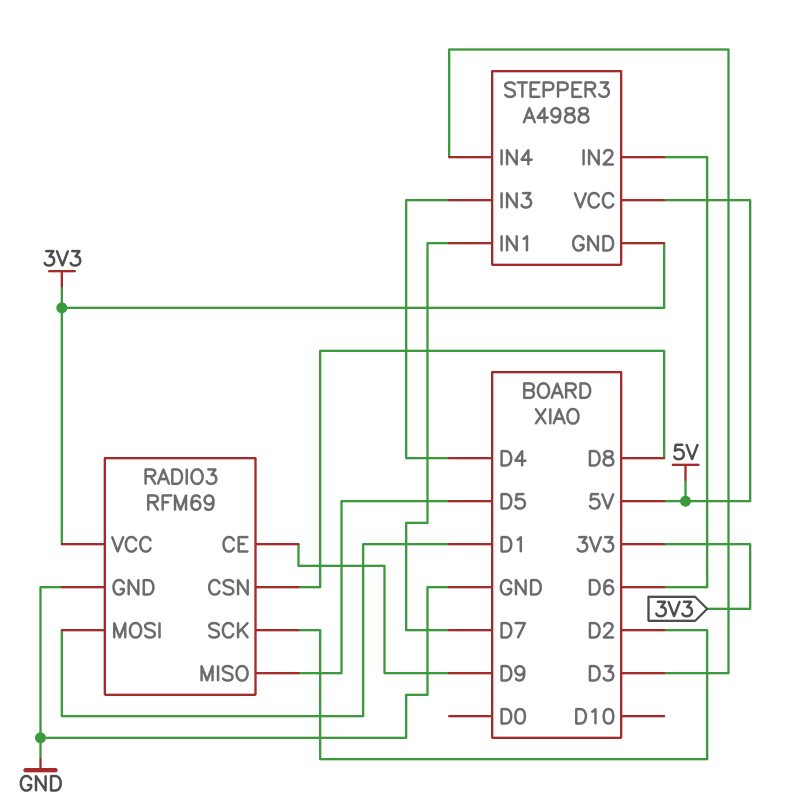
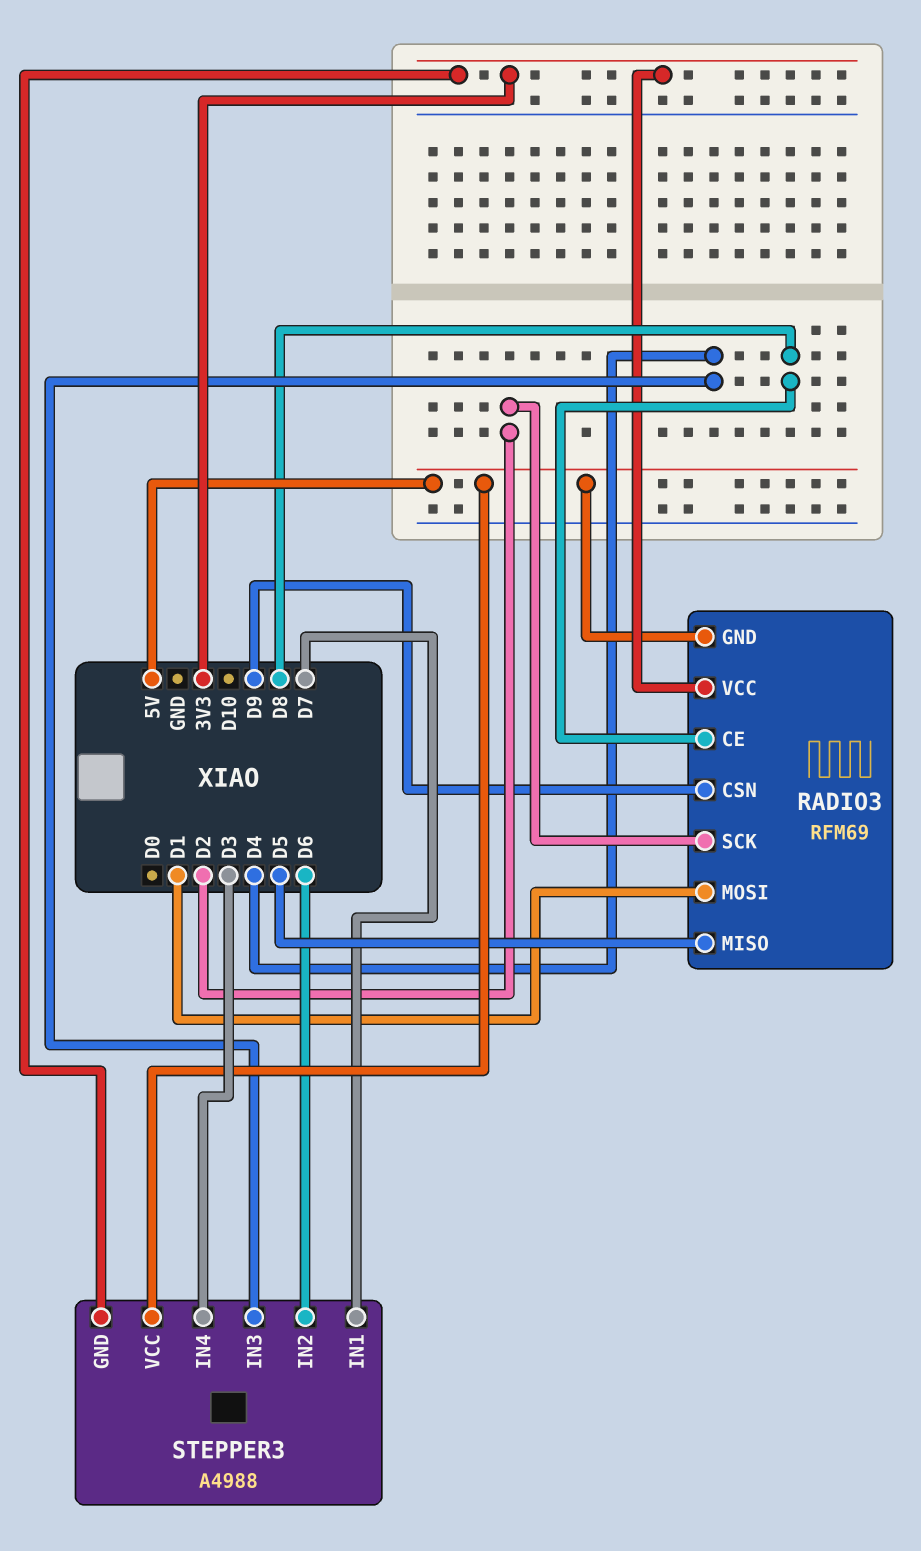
RADIO3 pin CE: D9 -> D8
RADIO3 pin CSN: D8 -> D9
RADIO3 pin GND: GND -> 5V

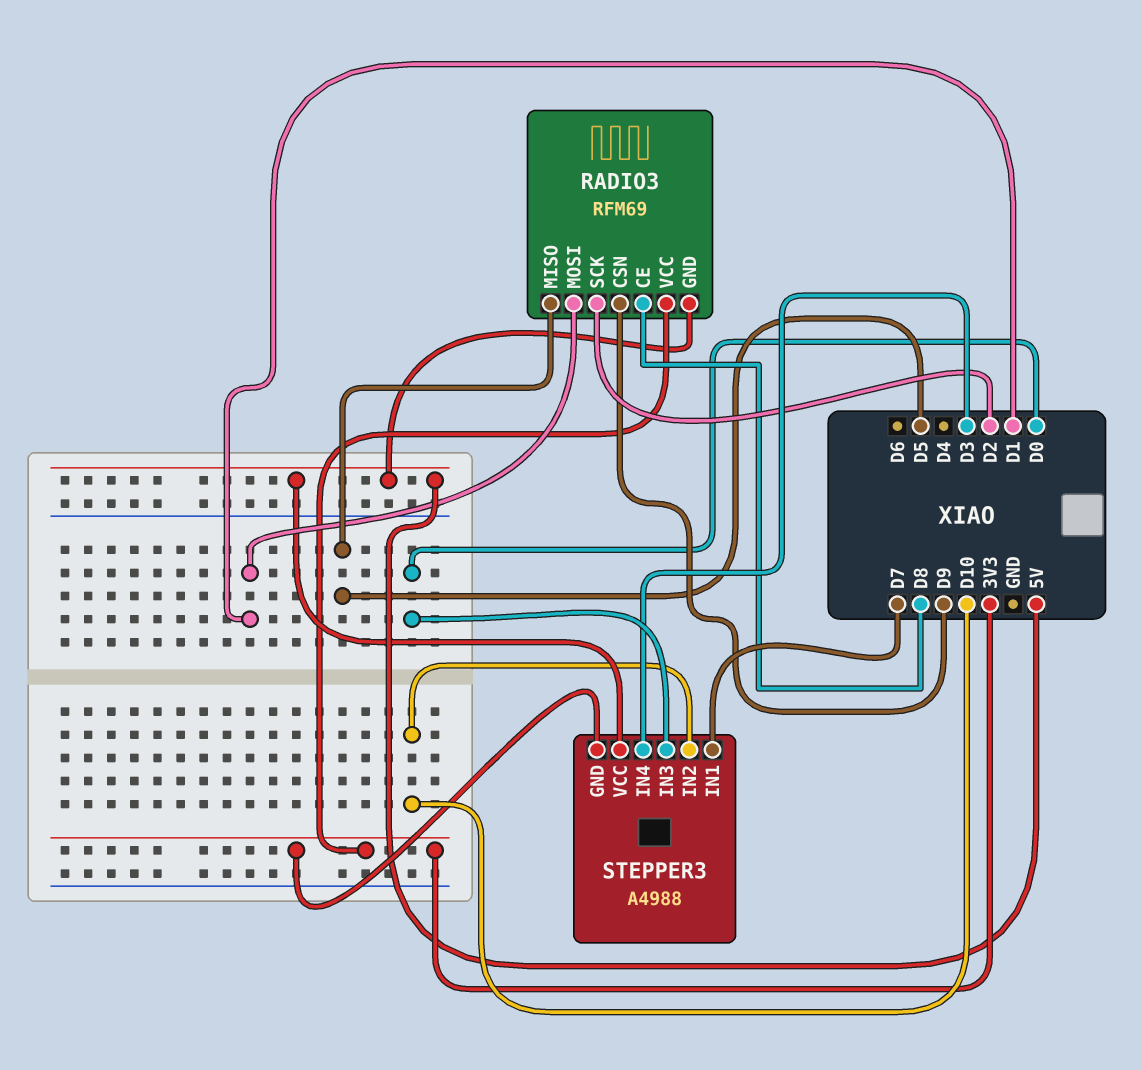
STEPPER3 pin IN2: D6 -> D10
STEPPER3 pin IN3: D4 -> D0

